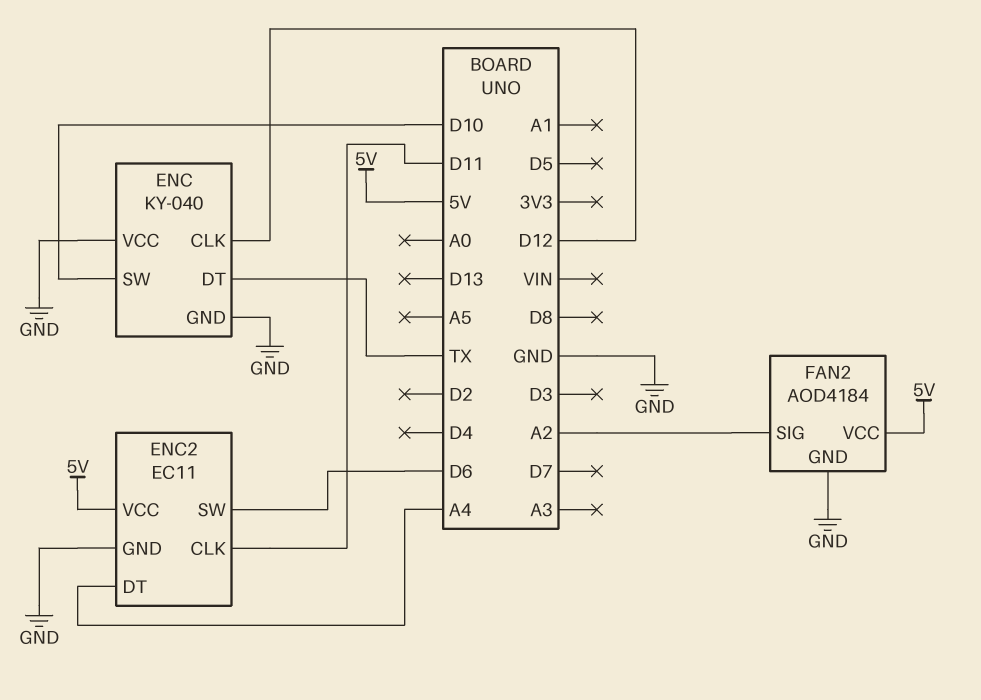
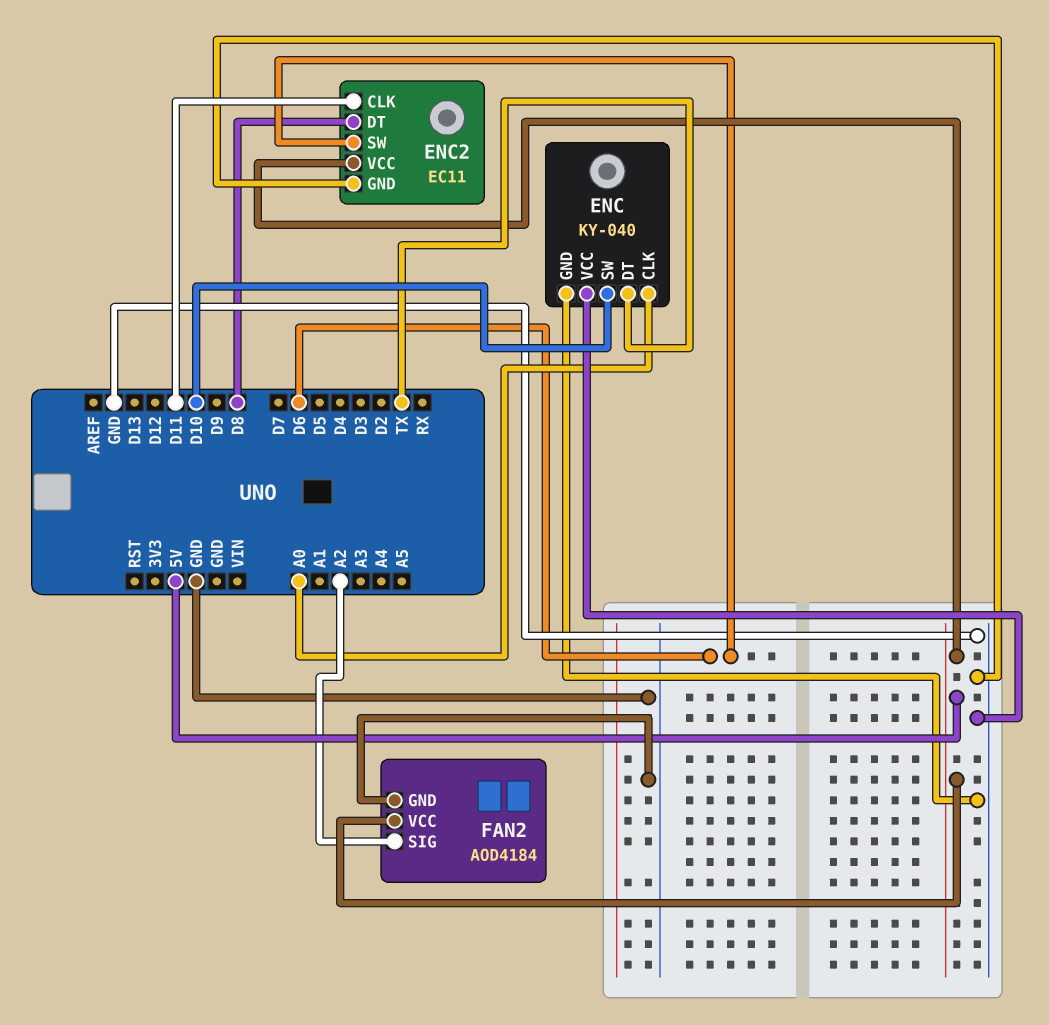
ENC pin CLK: D12 -> A0
ENC2 pin DT: A4 -> D8

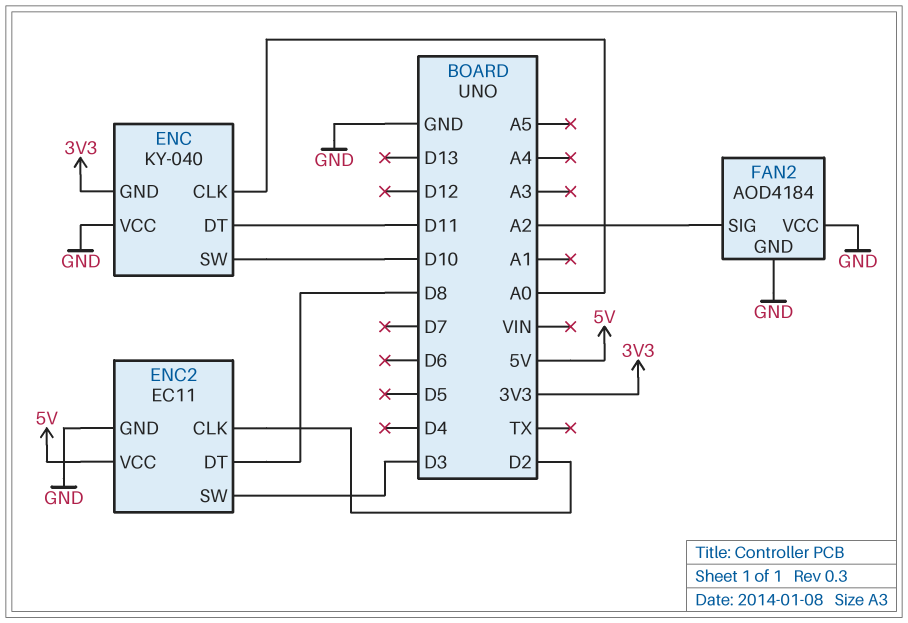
ENC pin DT: TX -> D11
ENC pin GND: GND -> 3V3
ENC2 pin CLK: D11 -> D2
ENC2 pin SW: D6 -> D3
FAN2 pin VCC: 5V -> GND

